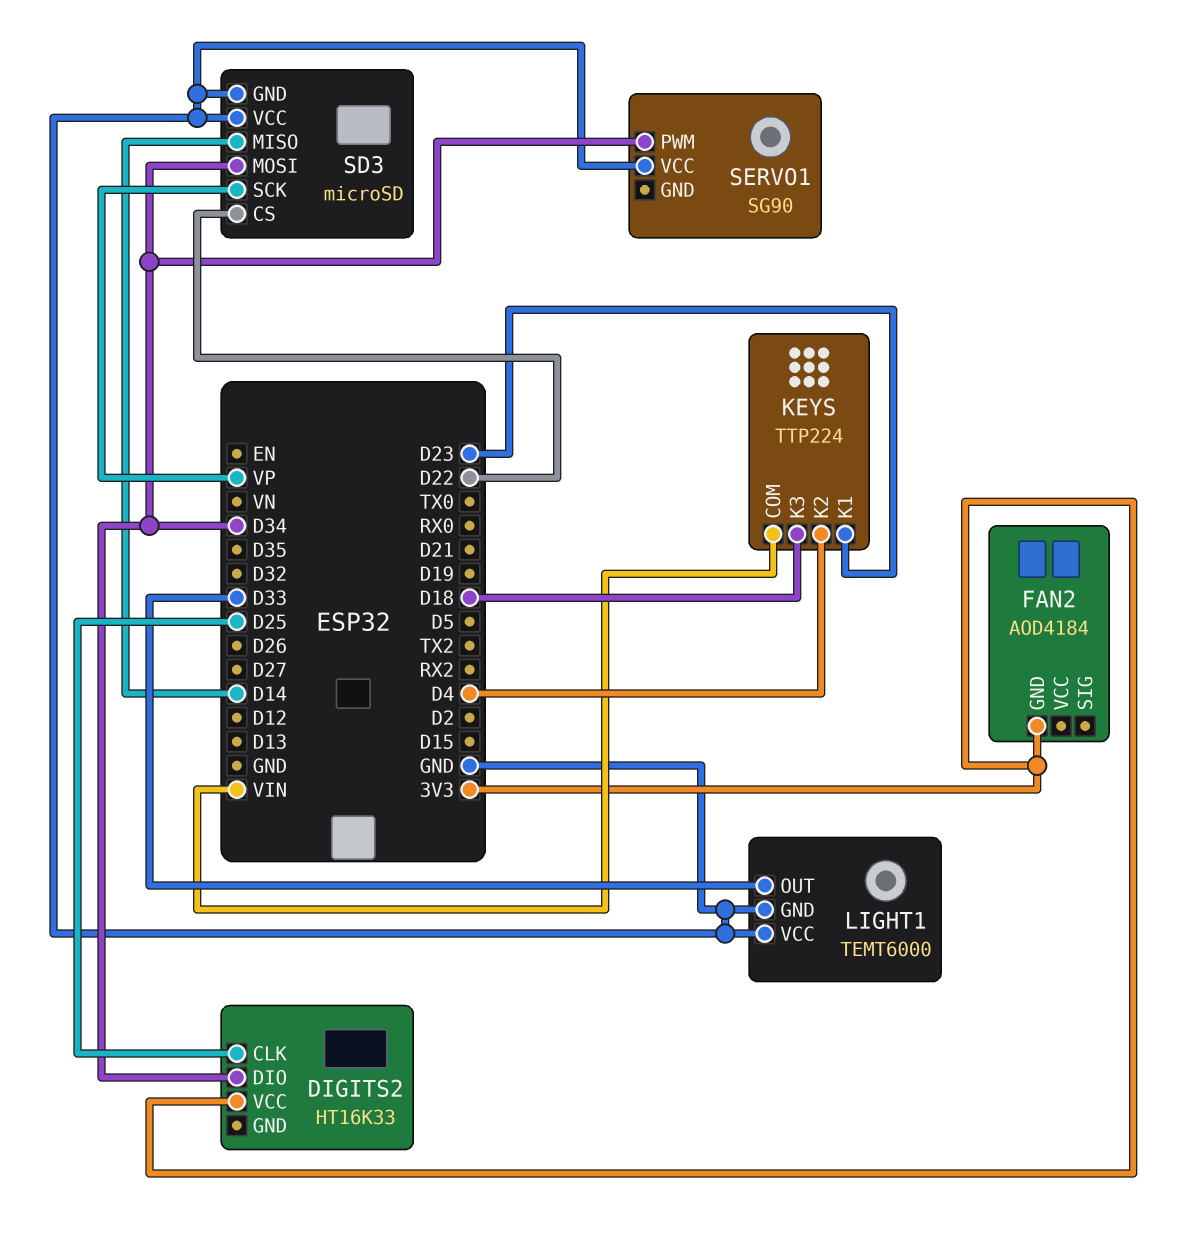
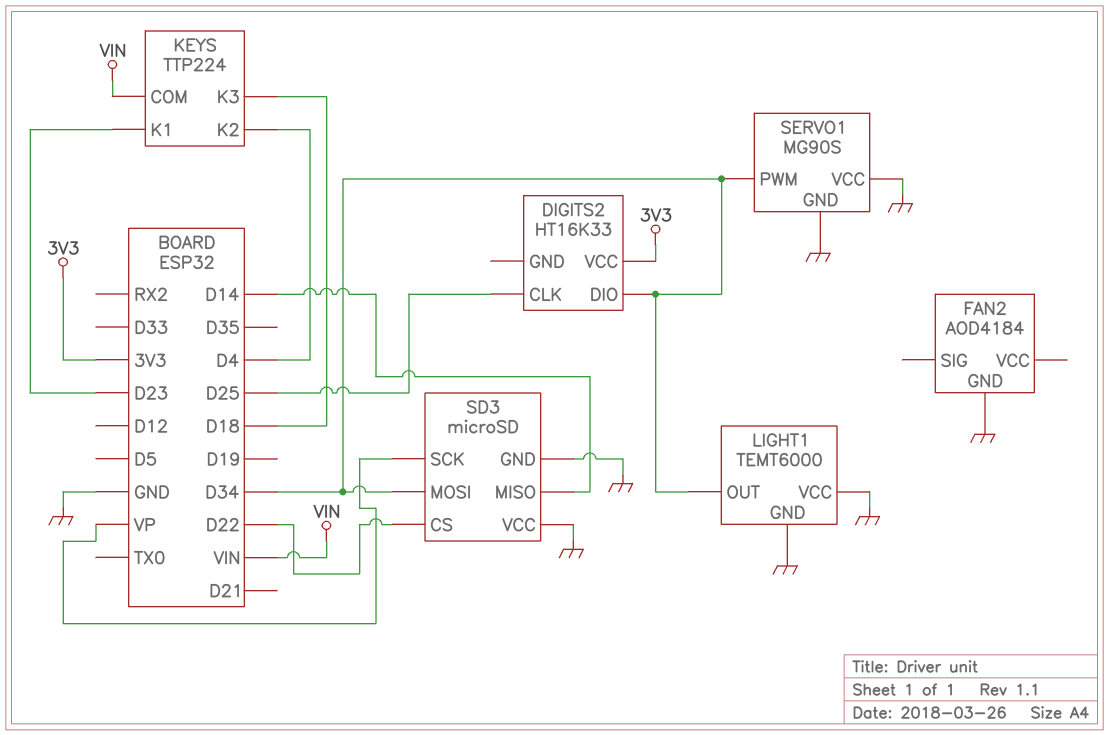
FAN2 pin GND: 3V3 -> GND
LIGHT1 pin OUT: D33 -> D34
SERVO1: SG90 -> MG90S
SERVO1 pin GND: none -> GND

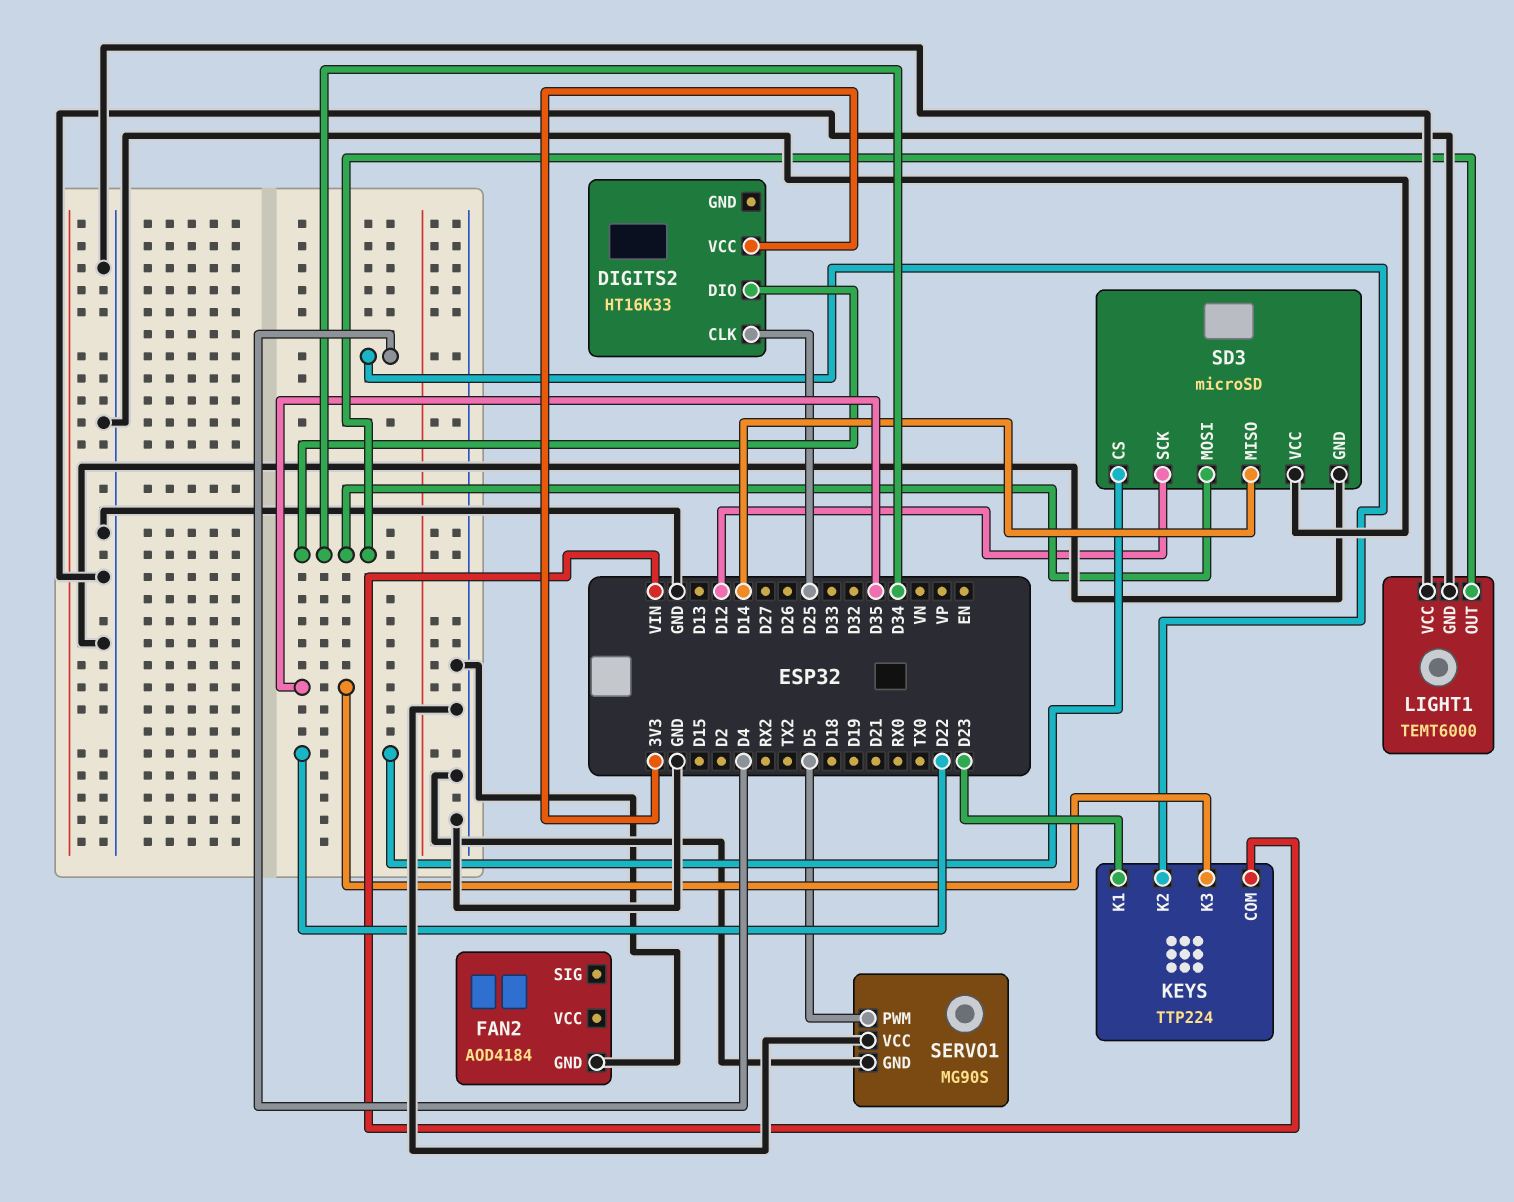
KEYS pin K3: D18 -> D35
SD3 pin SCK: VP -> D12
SERVO1 pin PWM: D34 -> D5

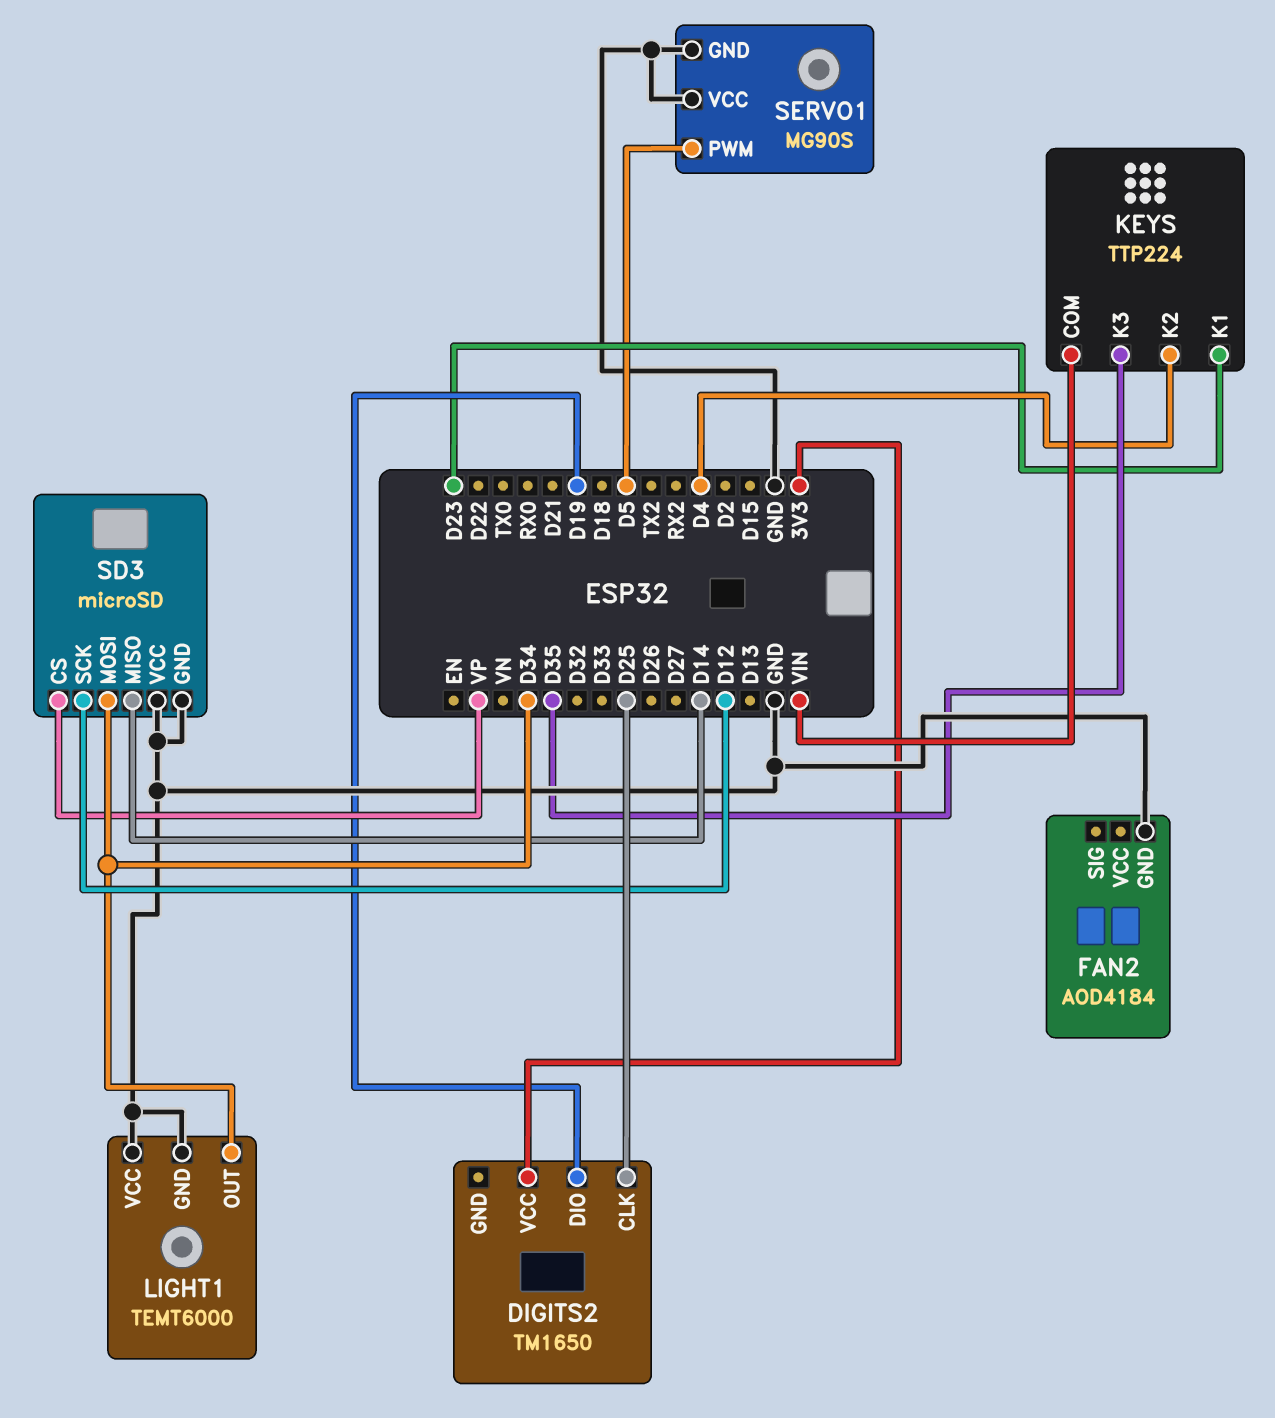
DIGITS2: HT16K33 -> TM1650
DIGITS2 pin DIO: D34 -> D19
SD3 pin CS: D22 -> VP

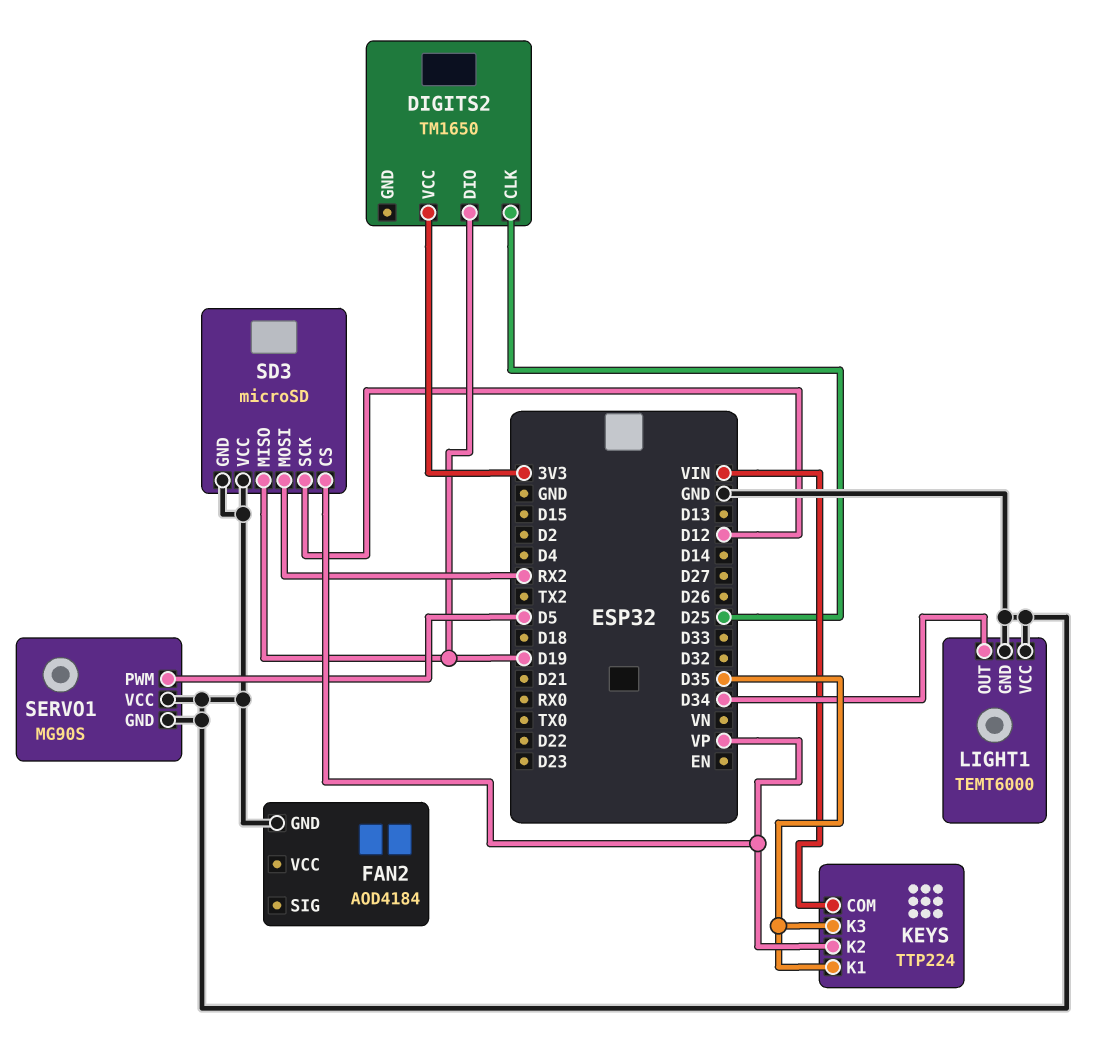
KEYS pin K1: D23 -> D35
KEYS pin K2: D4 -> VP
SD3 pin MISO: D14 -> D19
SD3 pin MOSI: D34 -> RX2

